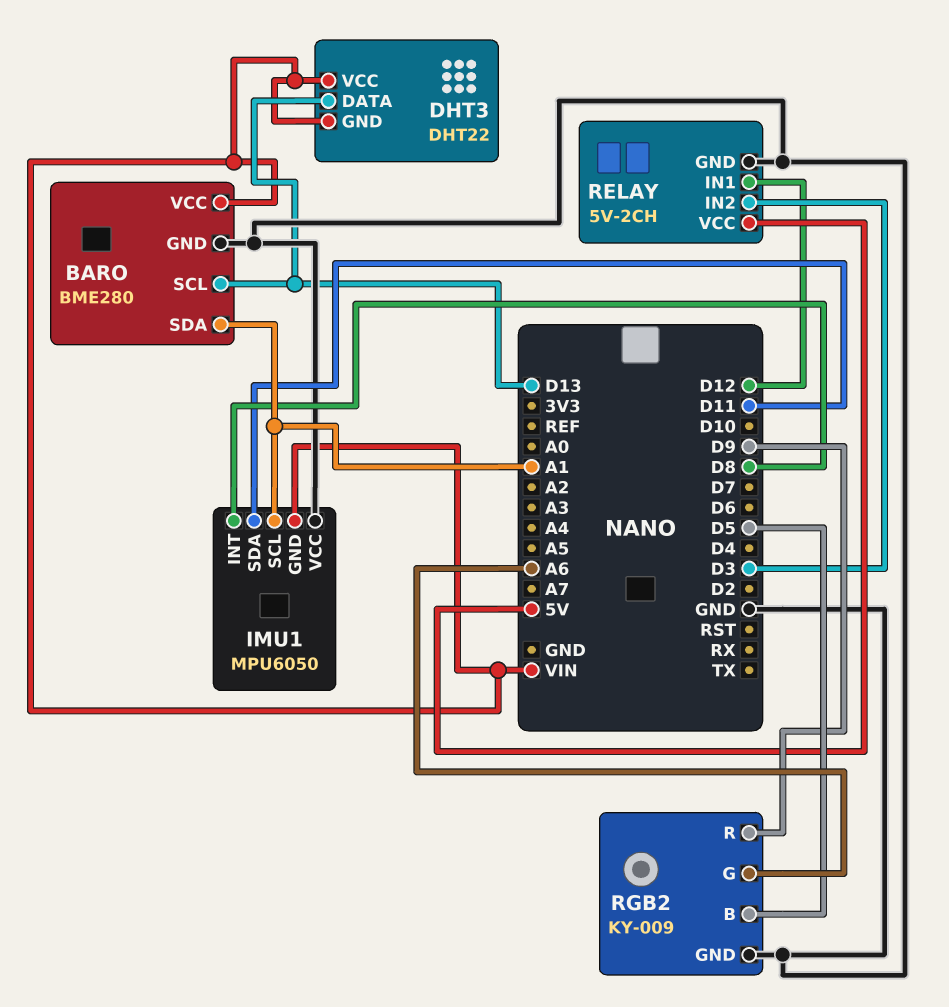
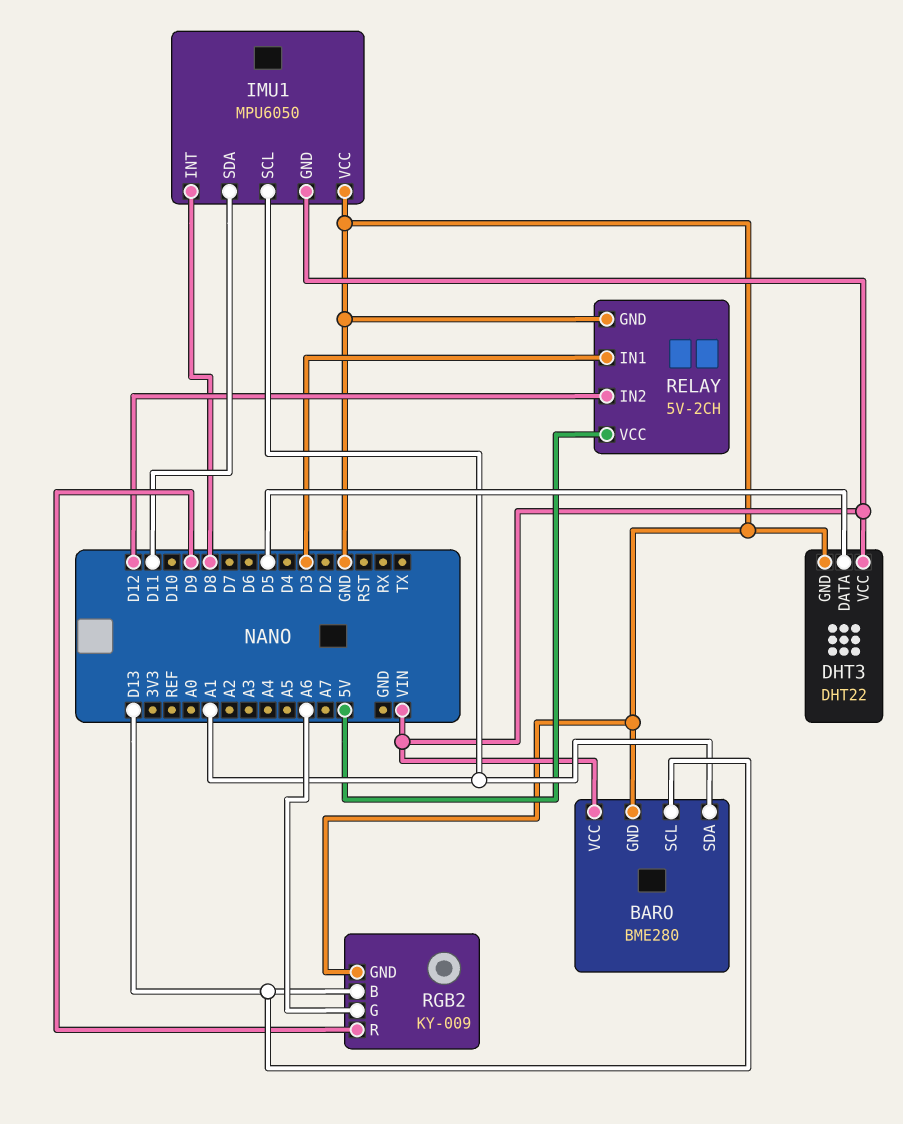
DHT3 pin DATA: D13 -> D5
DHT3 pin GND: VIN -> GND
RELAY pin IN1: D12 -> D3
RELAY pin IN2: D3 -> D12
RGB2 pin B: D5 -> D13

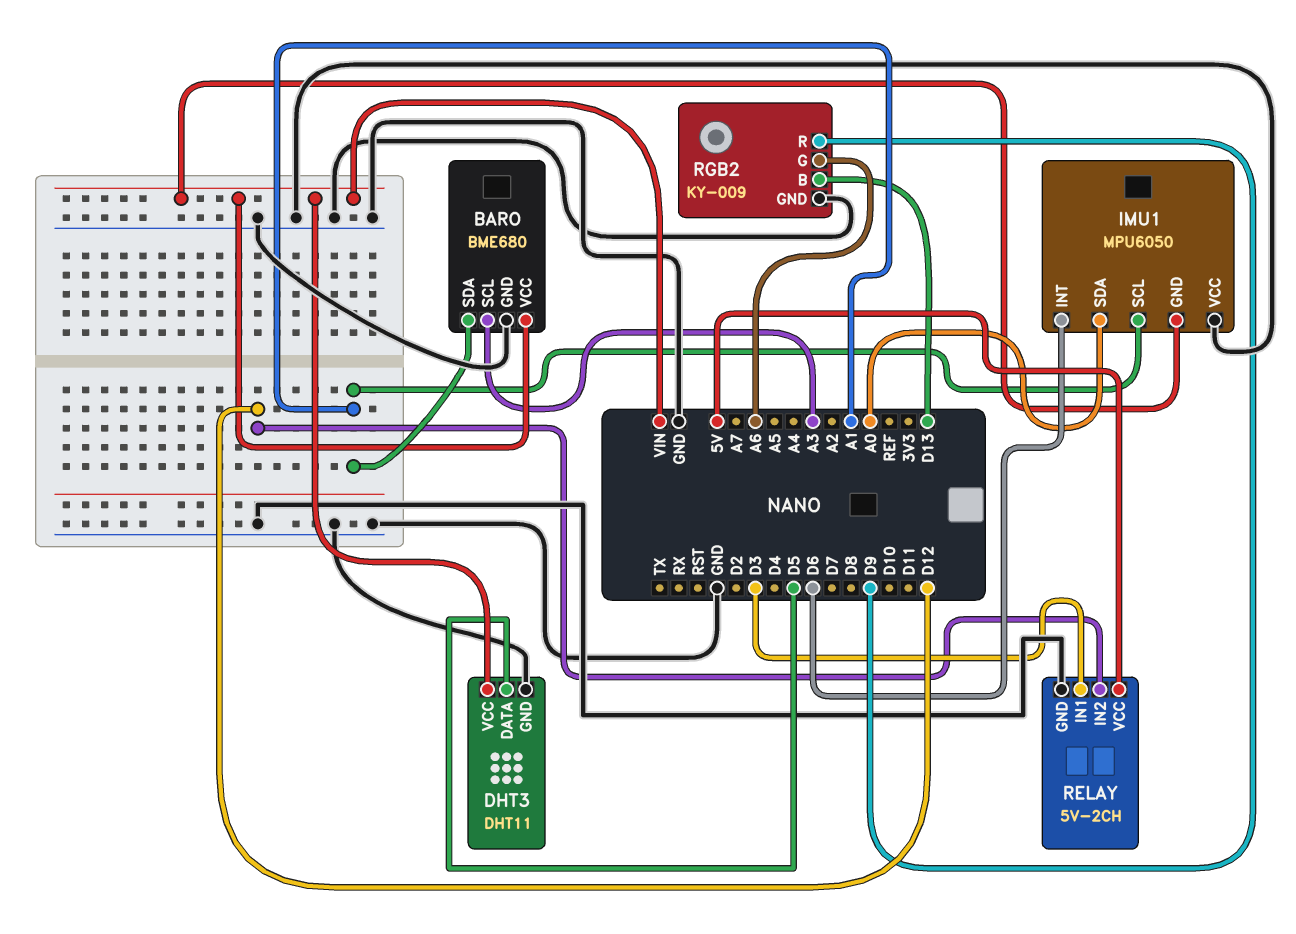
BARO: BME280 -> BME680
BARO pin SCL: D13 -> A3
DHT3: DHT22 -> DHT11
IMU1 pin INT: D8 -> D6
IMU1 pin SDA: D11 -> A0

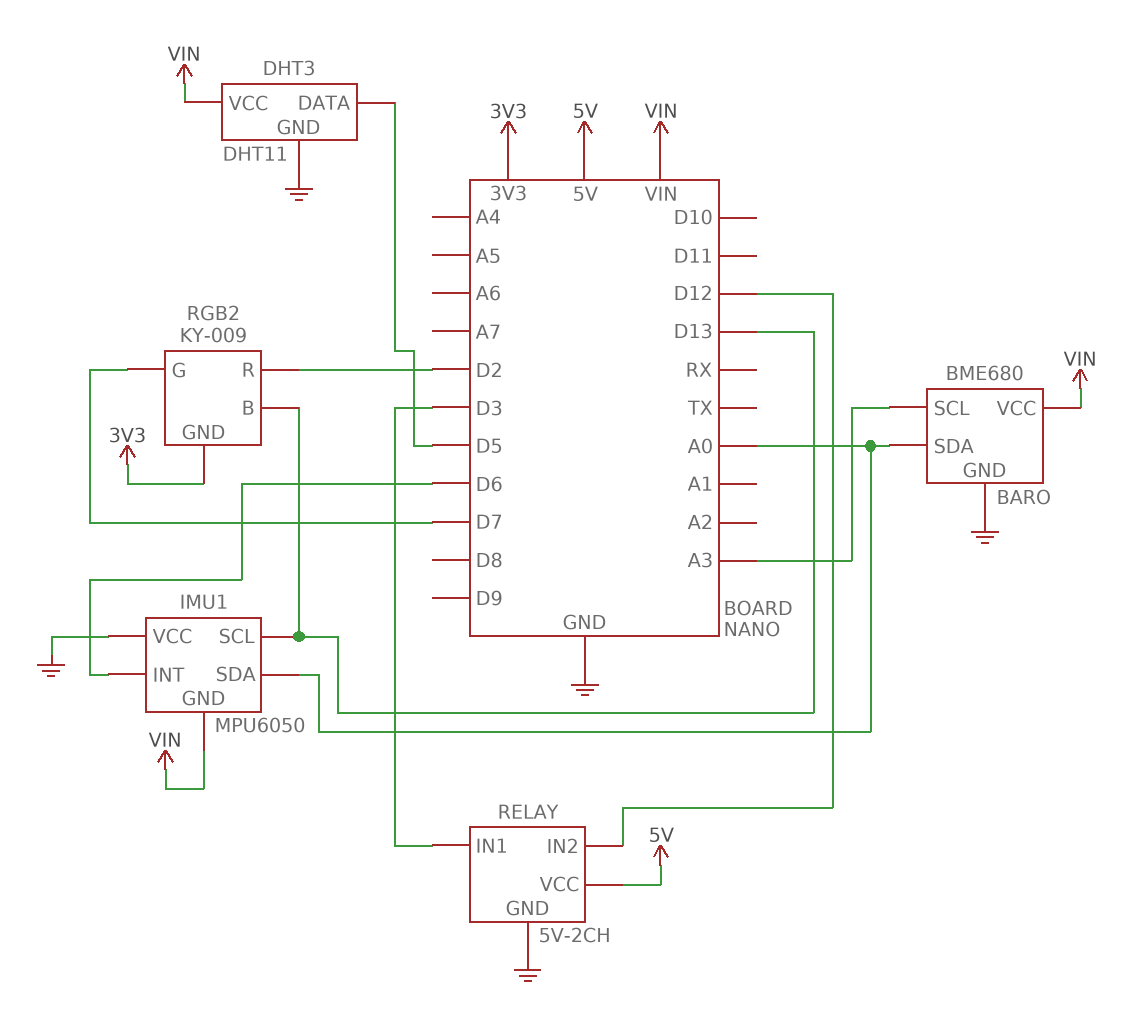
BARO pin SDA: A1 -> A0
IMU1 pin SCL: A1 -> D13
RGB2 pin G: A6 -> D7
RGB2 pin GND: GND -> 3V3
RGB2 pin R: D9 -> D2

